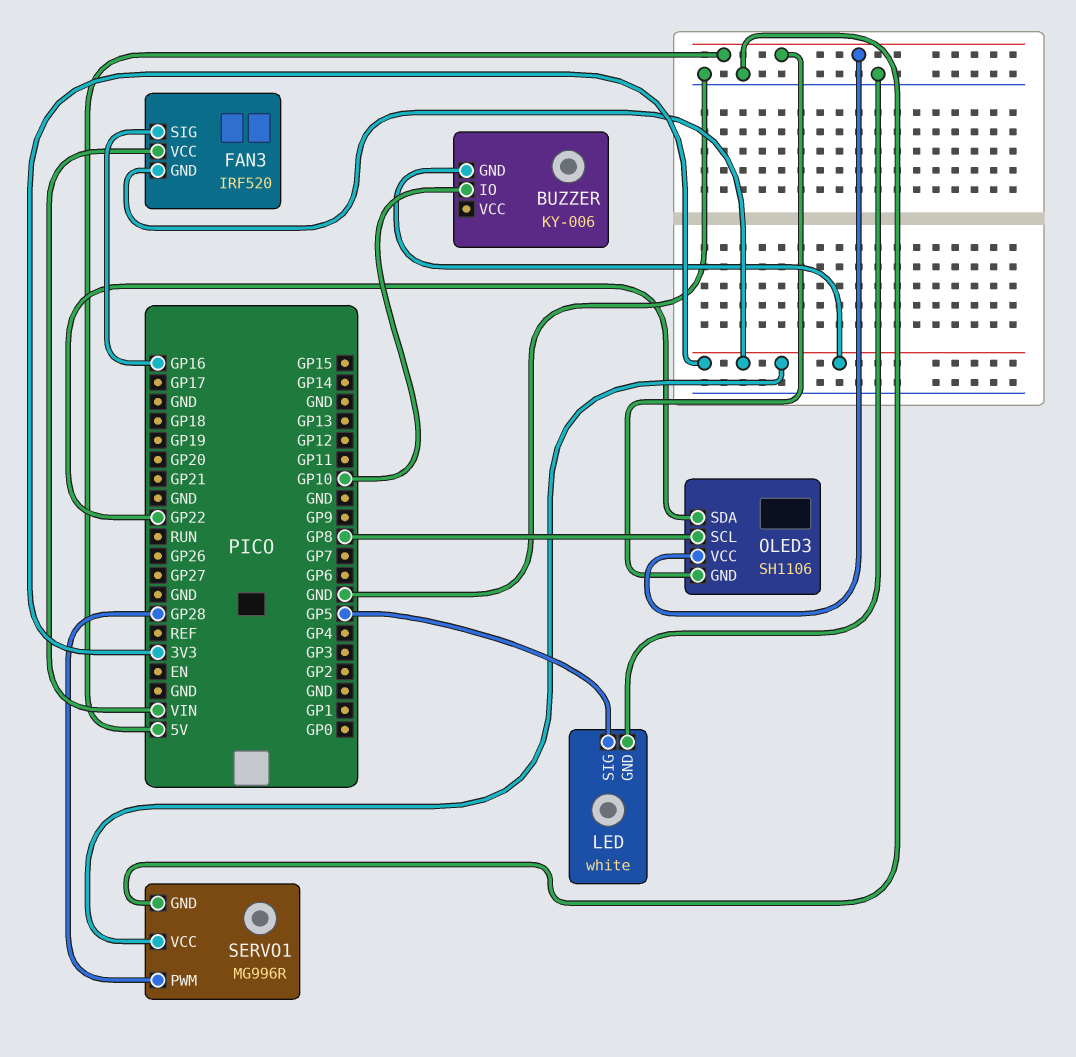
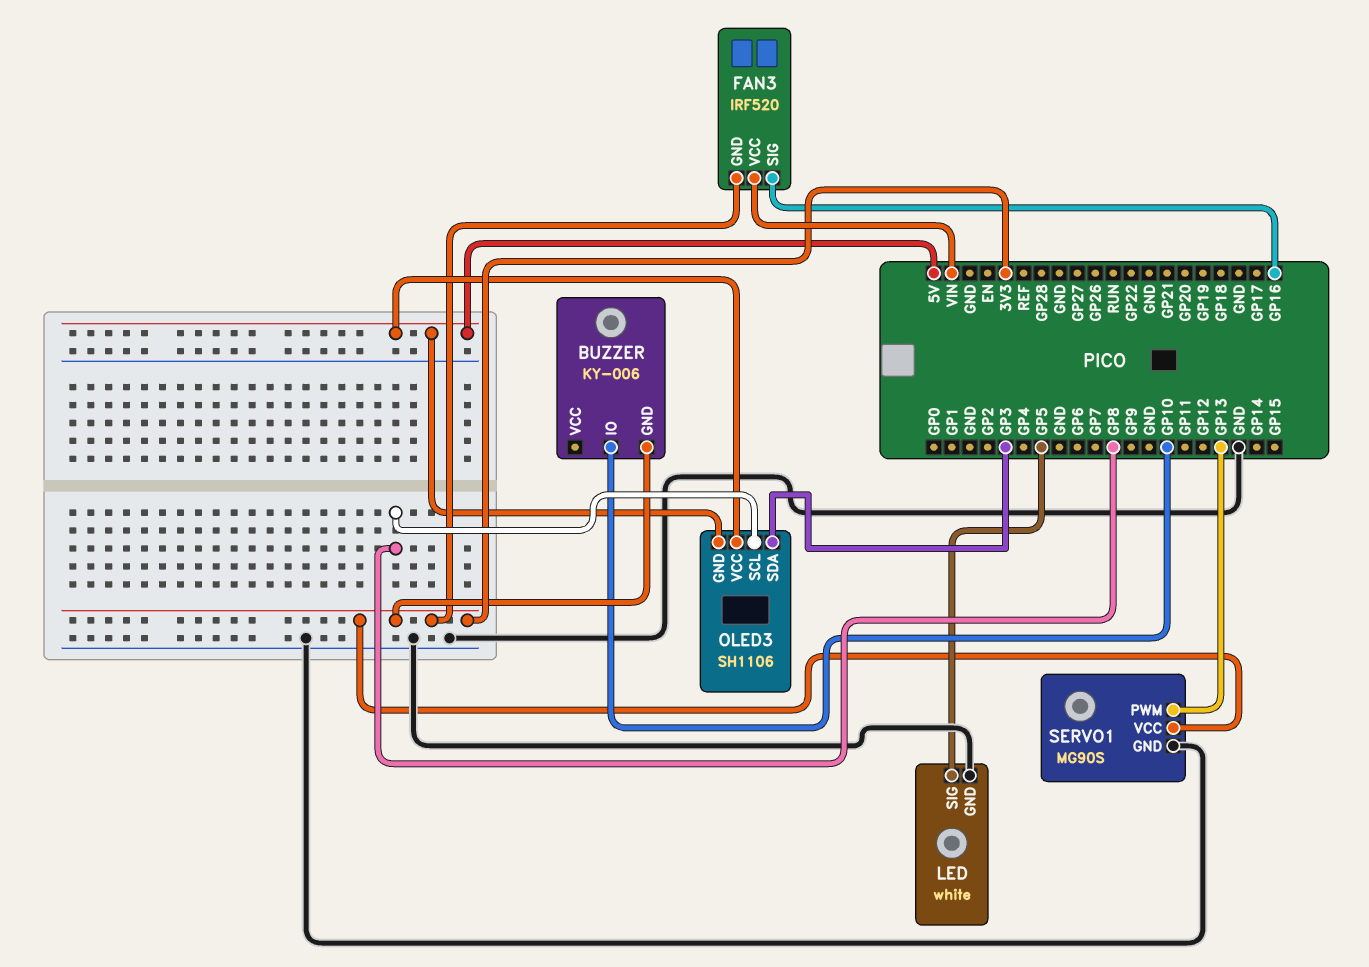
OLED3 pin SDA: GP22 -> GP3
SERVO1: MG996R -> MG90S
SERVO1 pin PWM: GP28 -> GP13

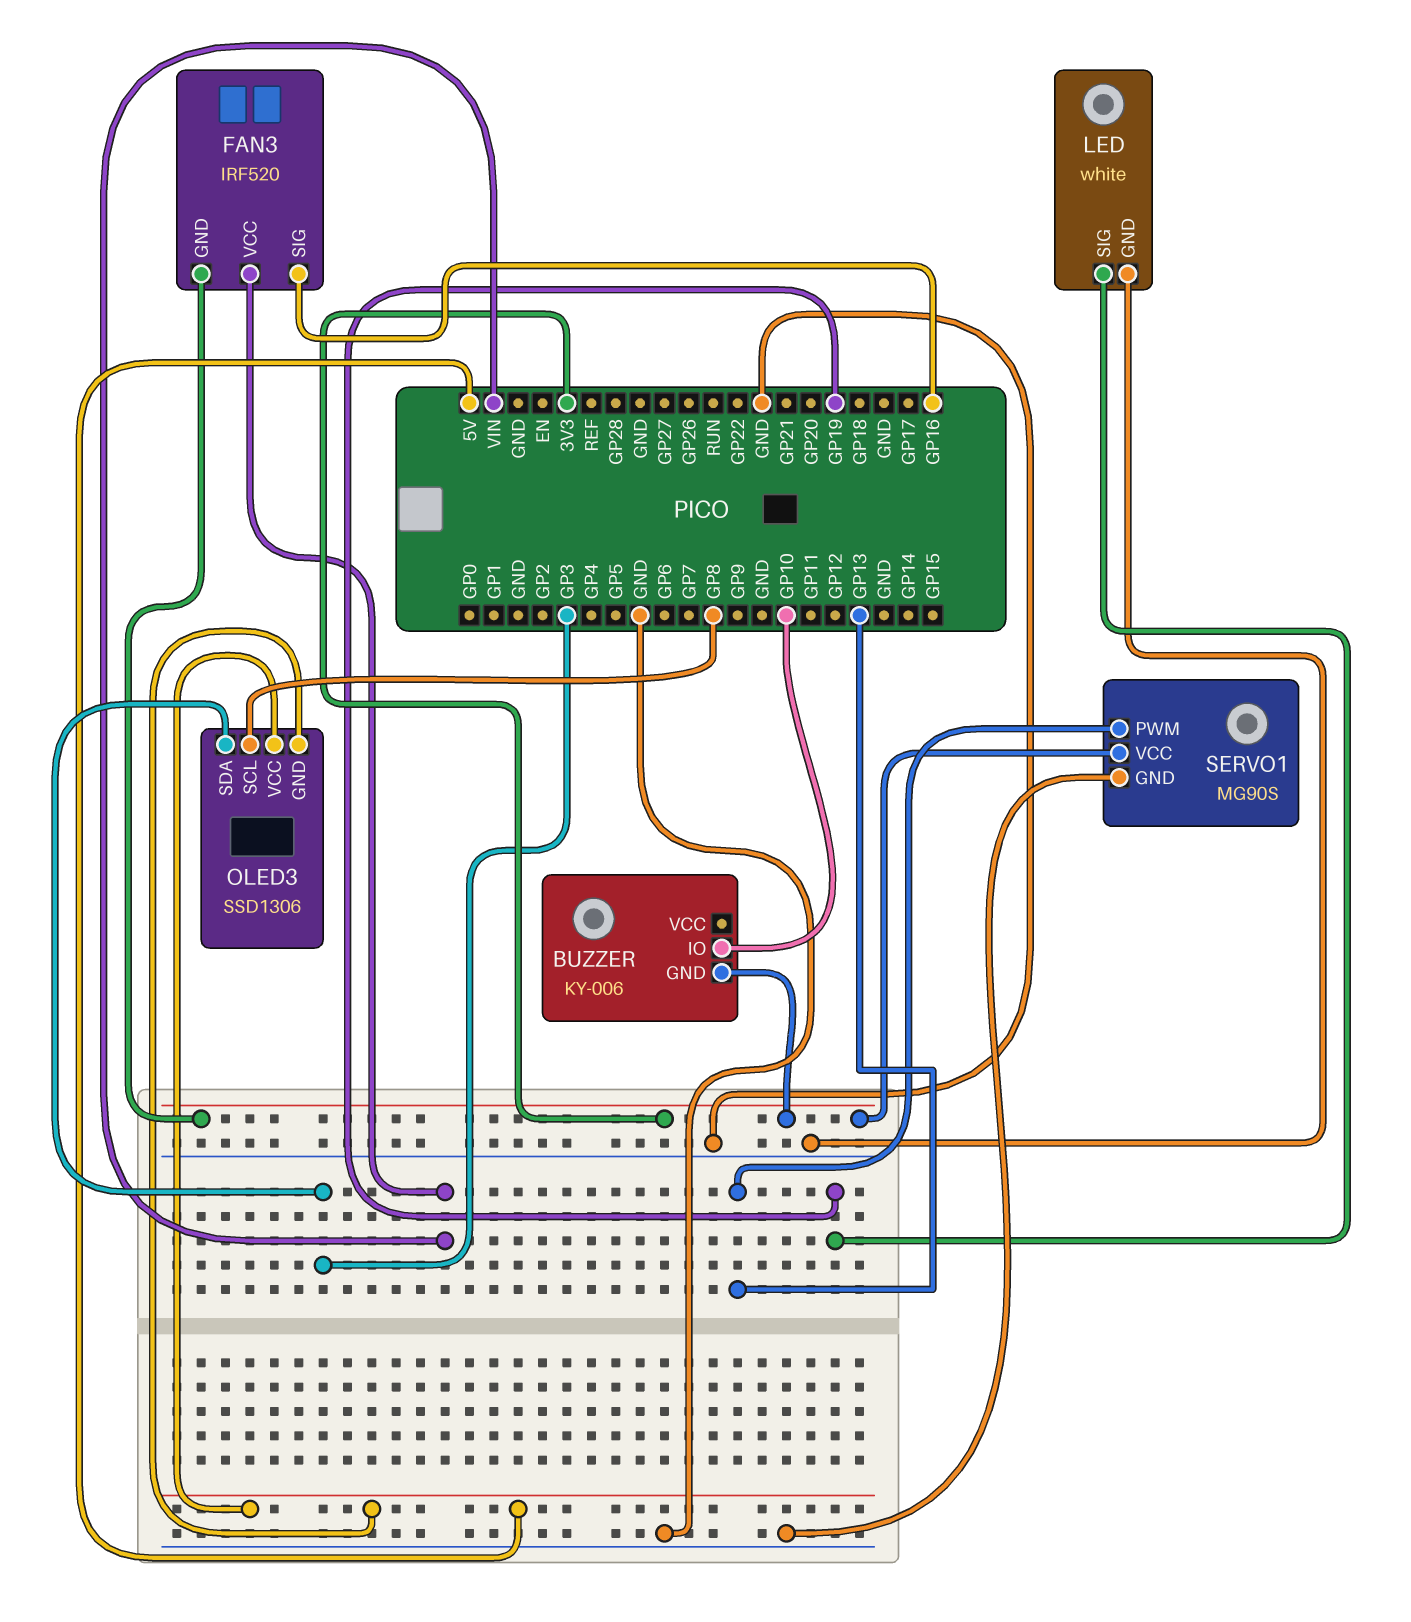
LED pin SIG: GP5 -> GP19
OLED3: SH1106 -> SSD1306

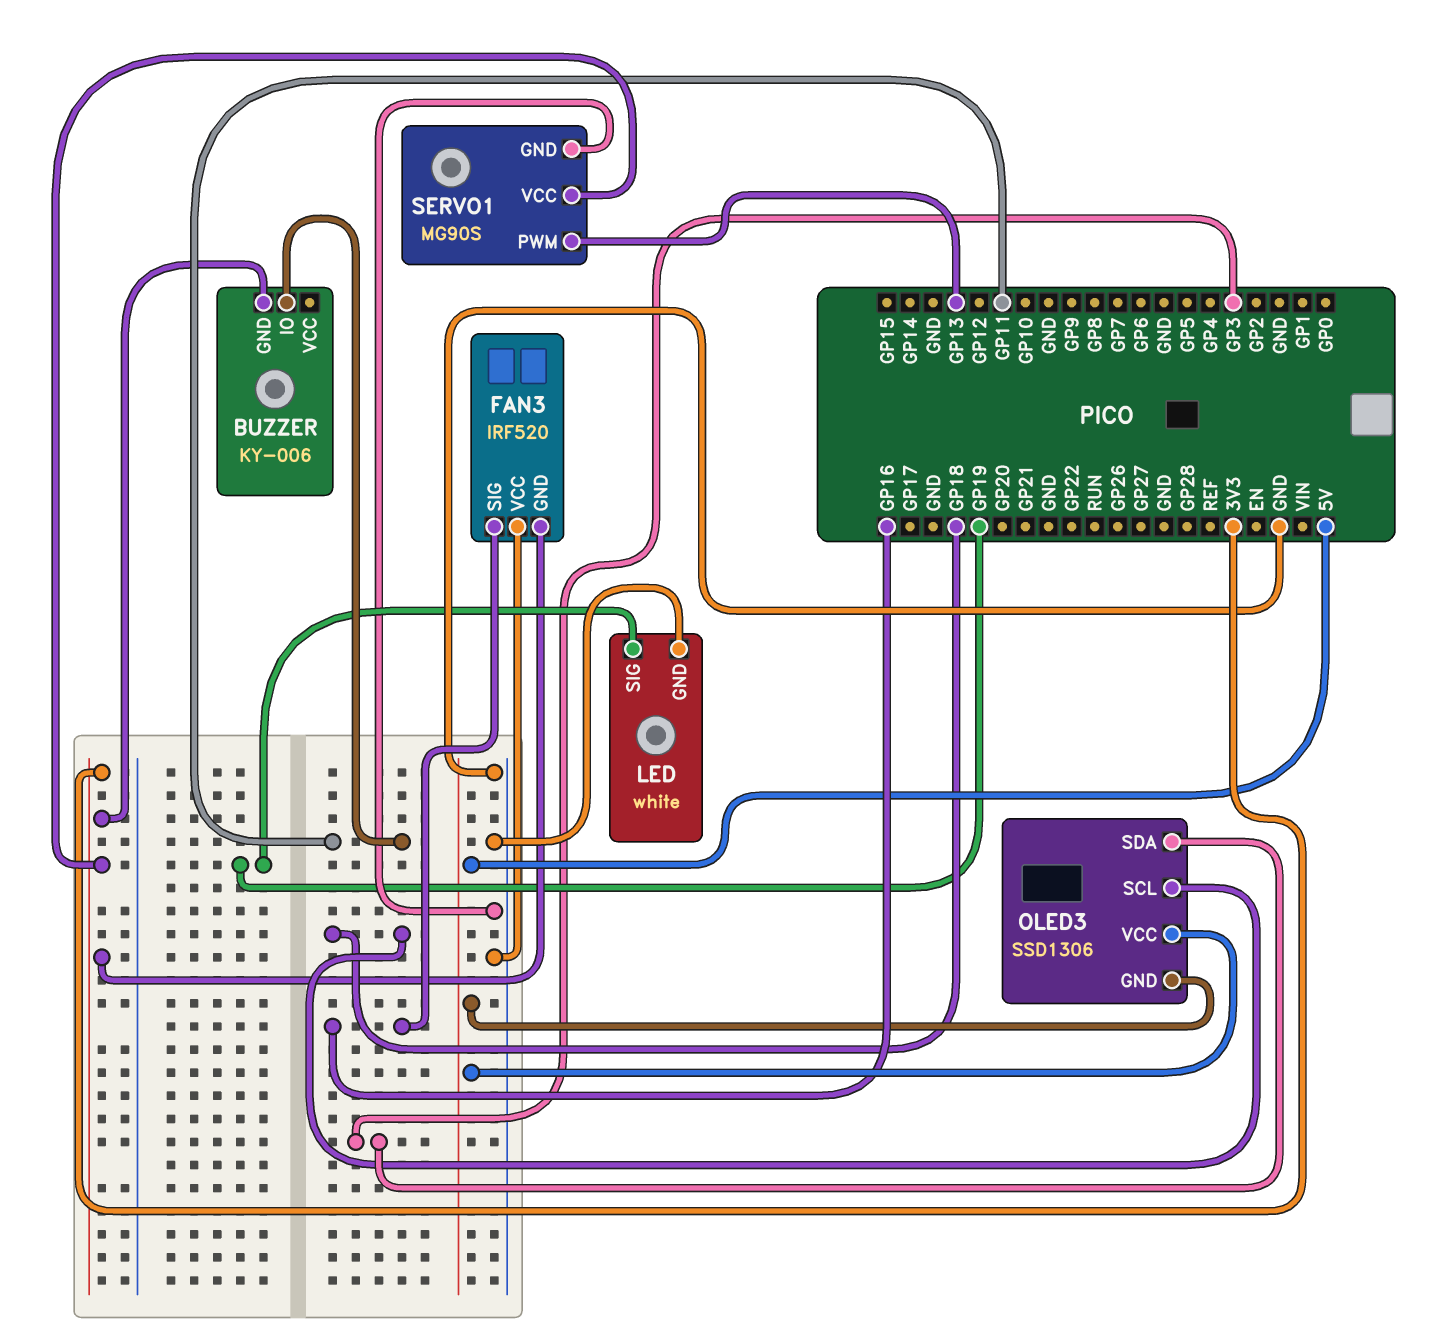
BUZZER pin IO: GP10 -> GP11
FAN3 pin VCC: VIN -> GND
OLED3 pin SCL: GP8 -> GP18

